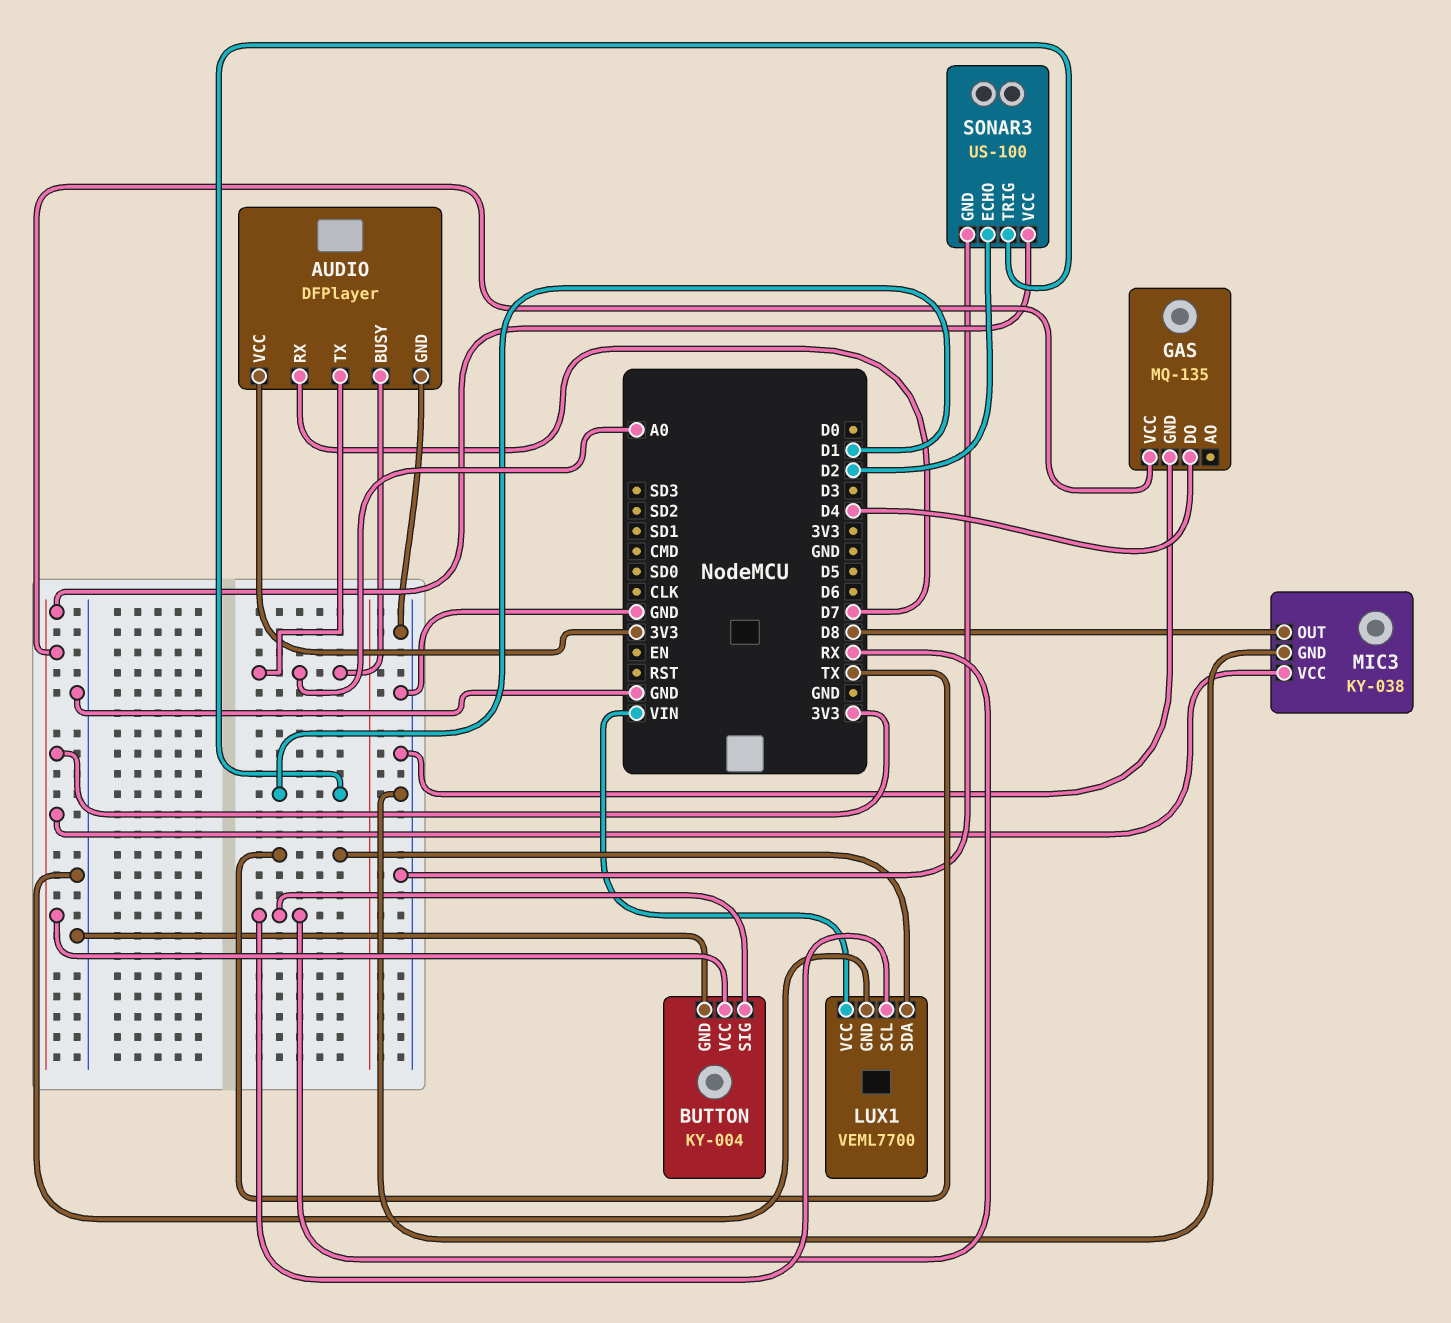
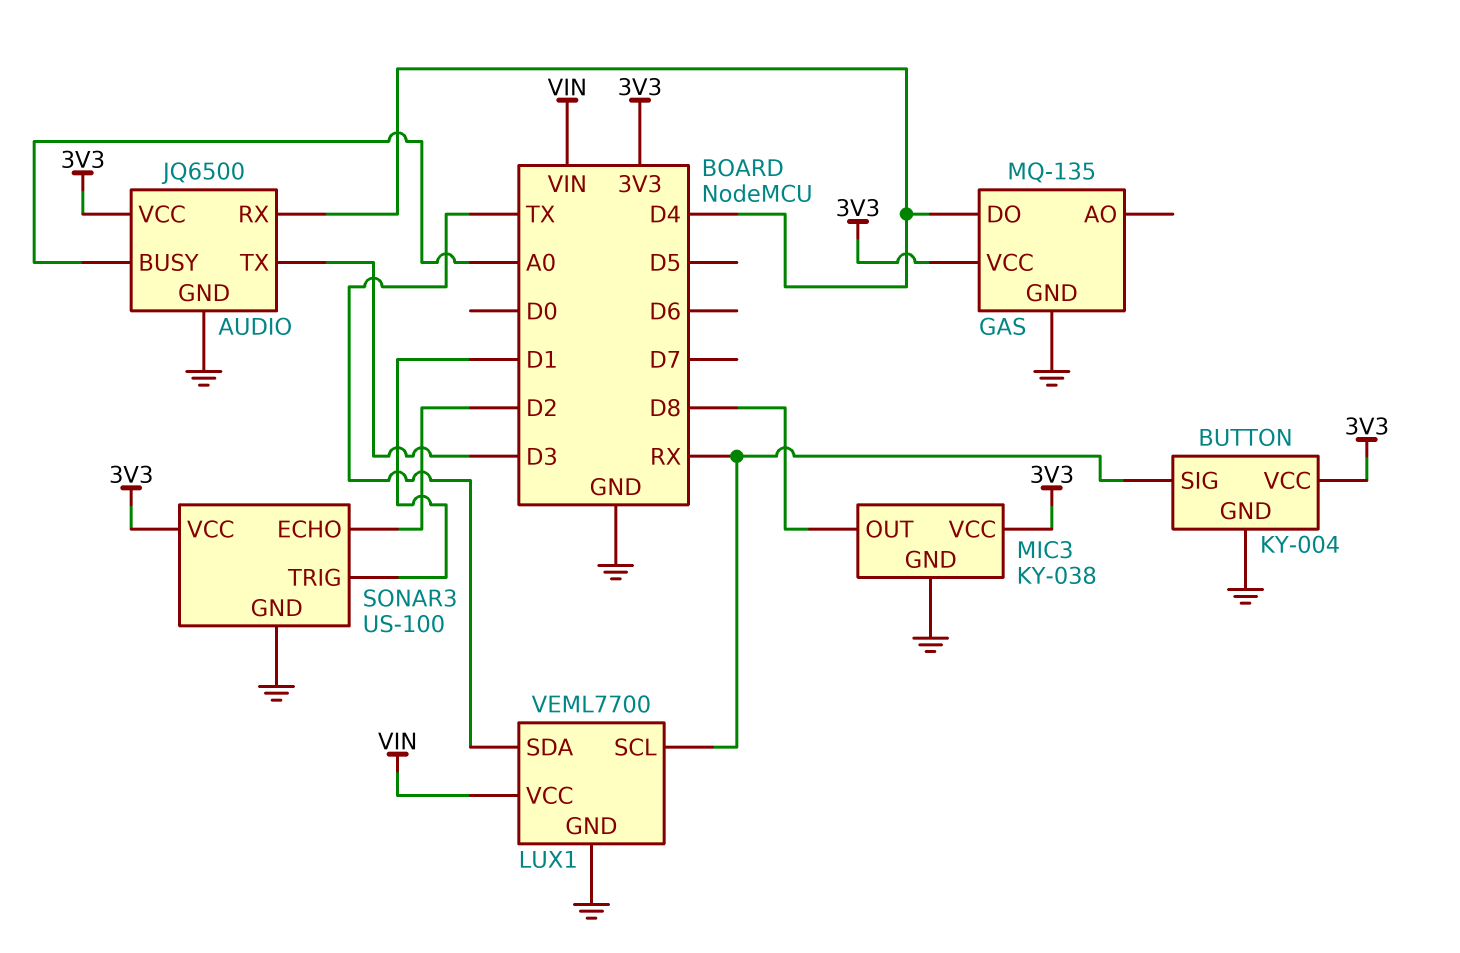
AUDIO: DFPlayer -> JQ6500
AUDIO pin RX: D7 -> D4
AUDIO pin TX: A0 -> D3

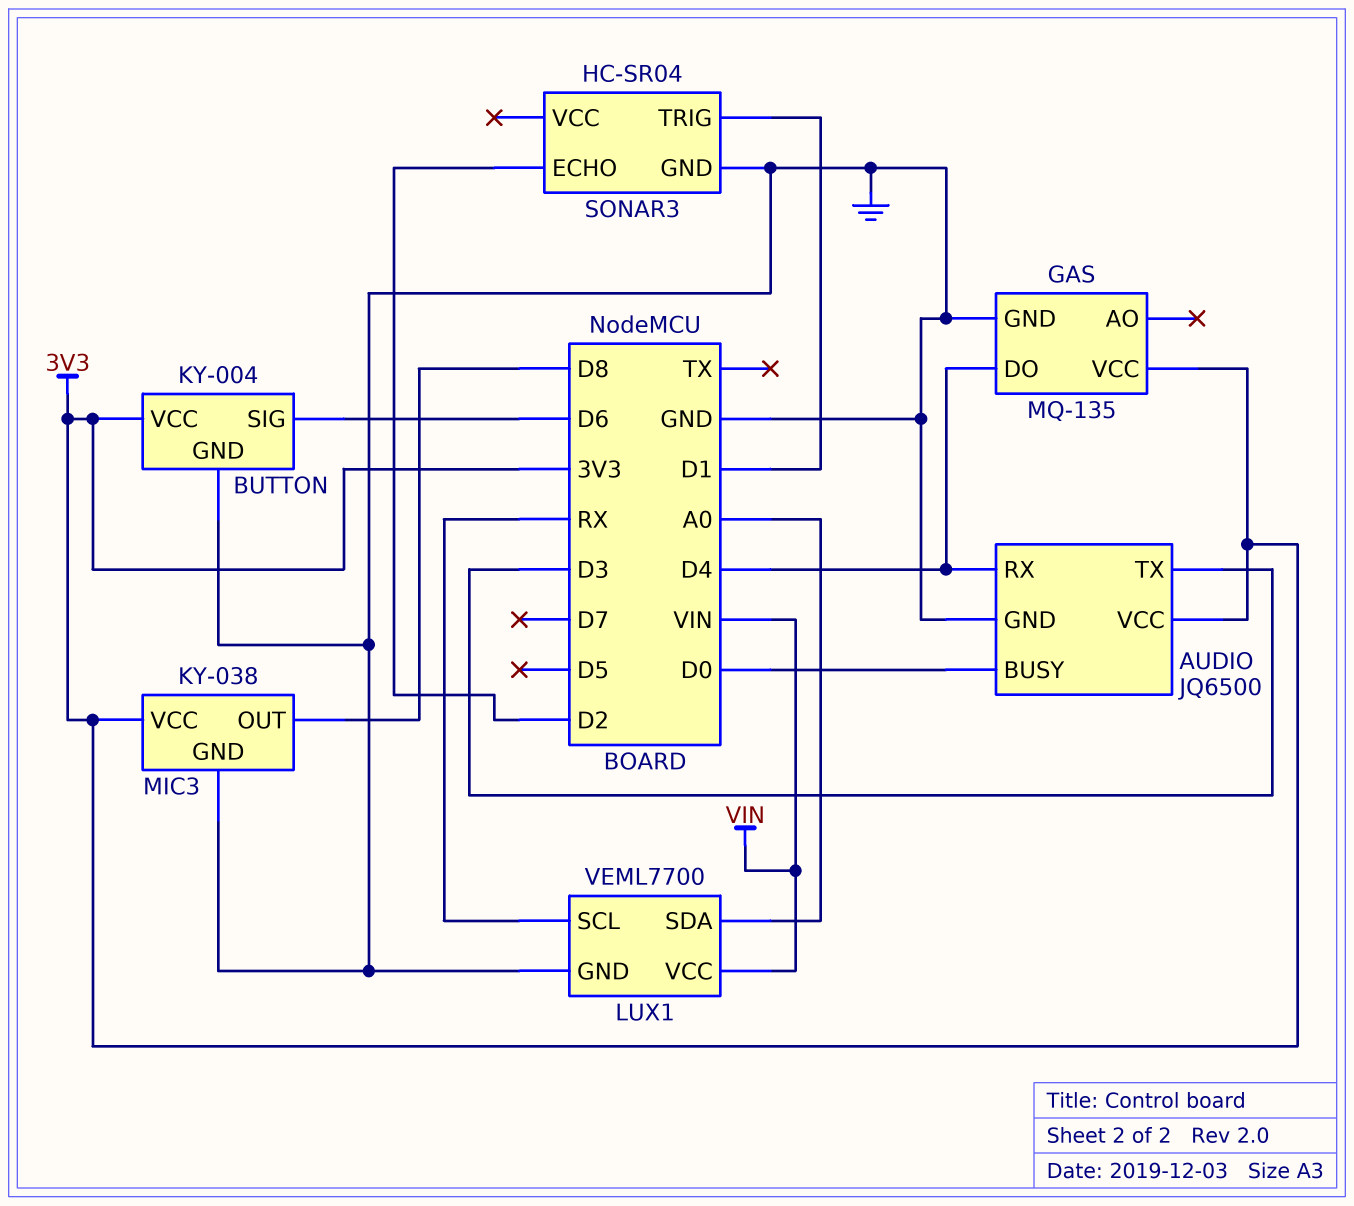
AUDIO pin BUSY: A0 -> D0
BUTTON pin SIG: RX -> D6
LUX1 pin SDA: TX -> A0
SONAR3: US-100 -> HC-SR04
SONAR3 pin VCC: 3V3 -> none

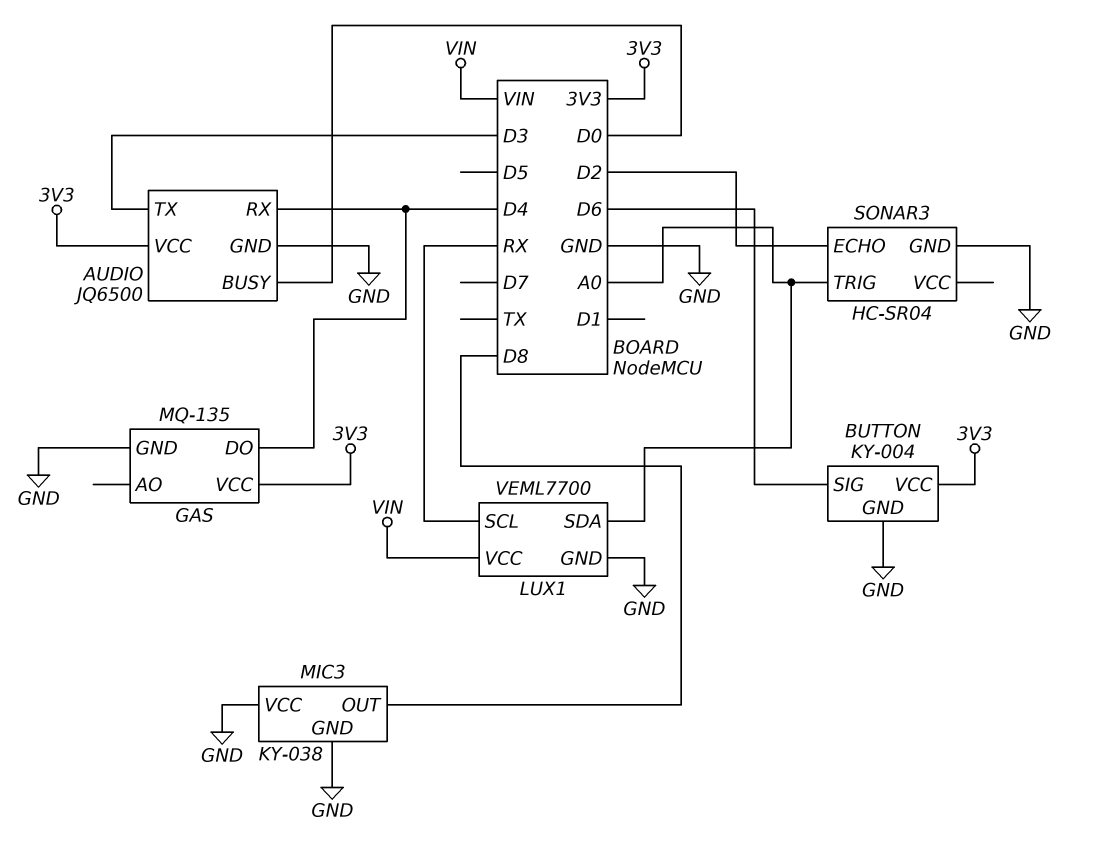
MIC3 pin VCC: 3V3 -> GND
SONAR3 pin TRIG: D1 -> A0

